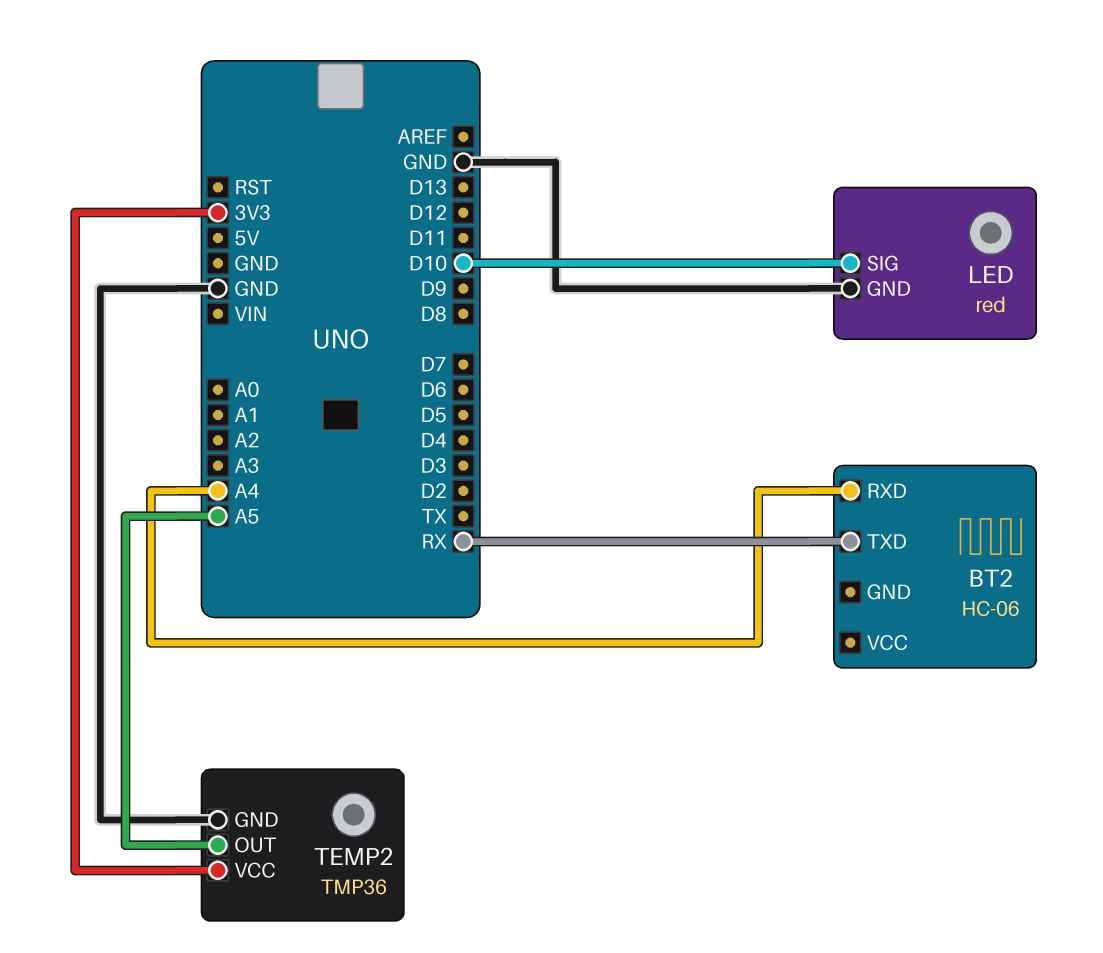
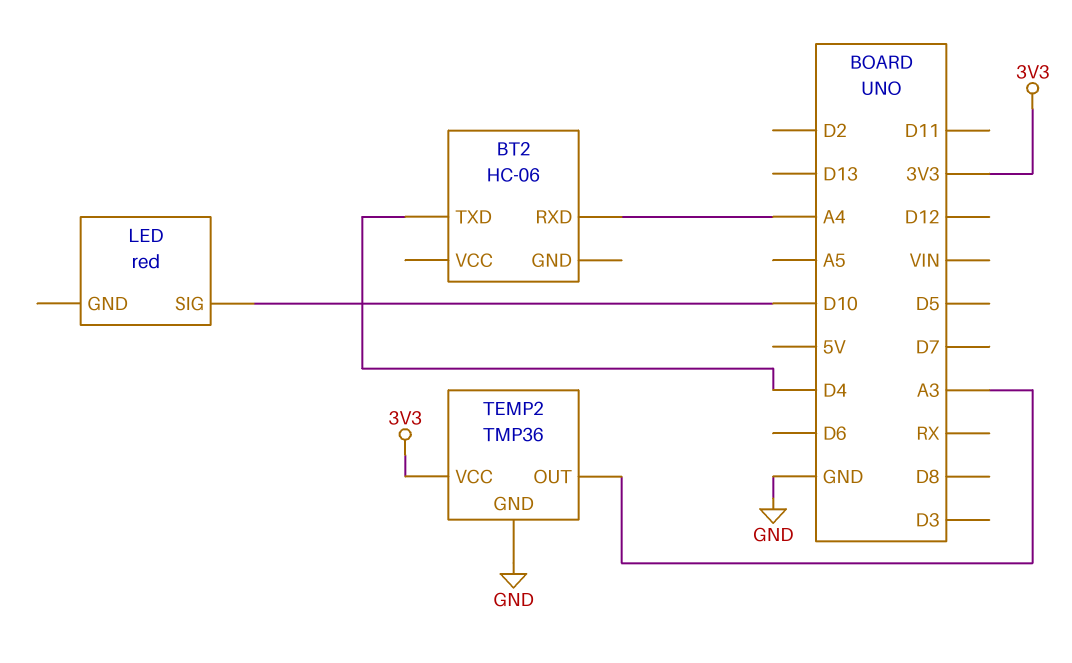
BT2 pin TXD: RX -> D4
LED pin GND: GND -> none
TEMP2 pin OUT: A5 -> A3

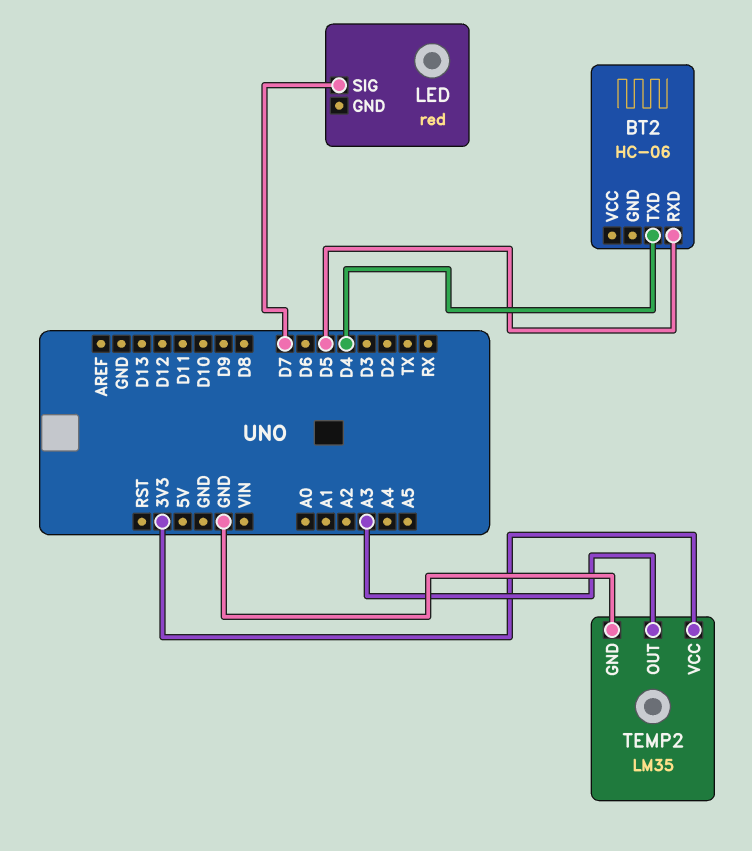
BT2 pin RXD: A4 -> D5
LED pin SIG: D10 -> D7
TEMP2: TMP36 -> LM35

